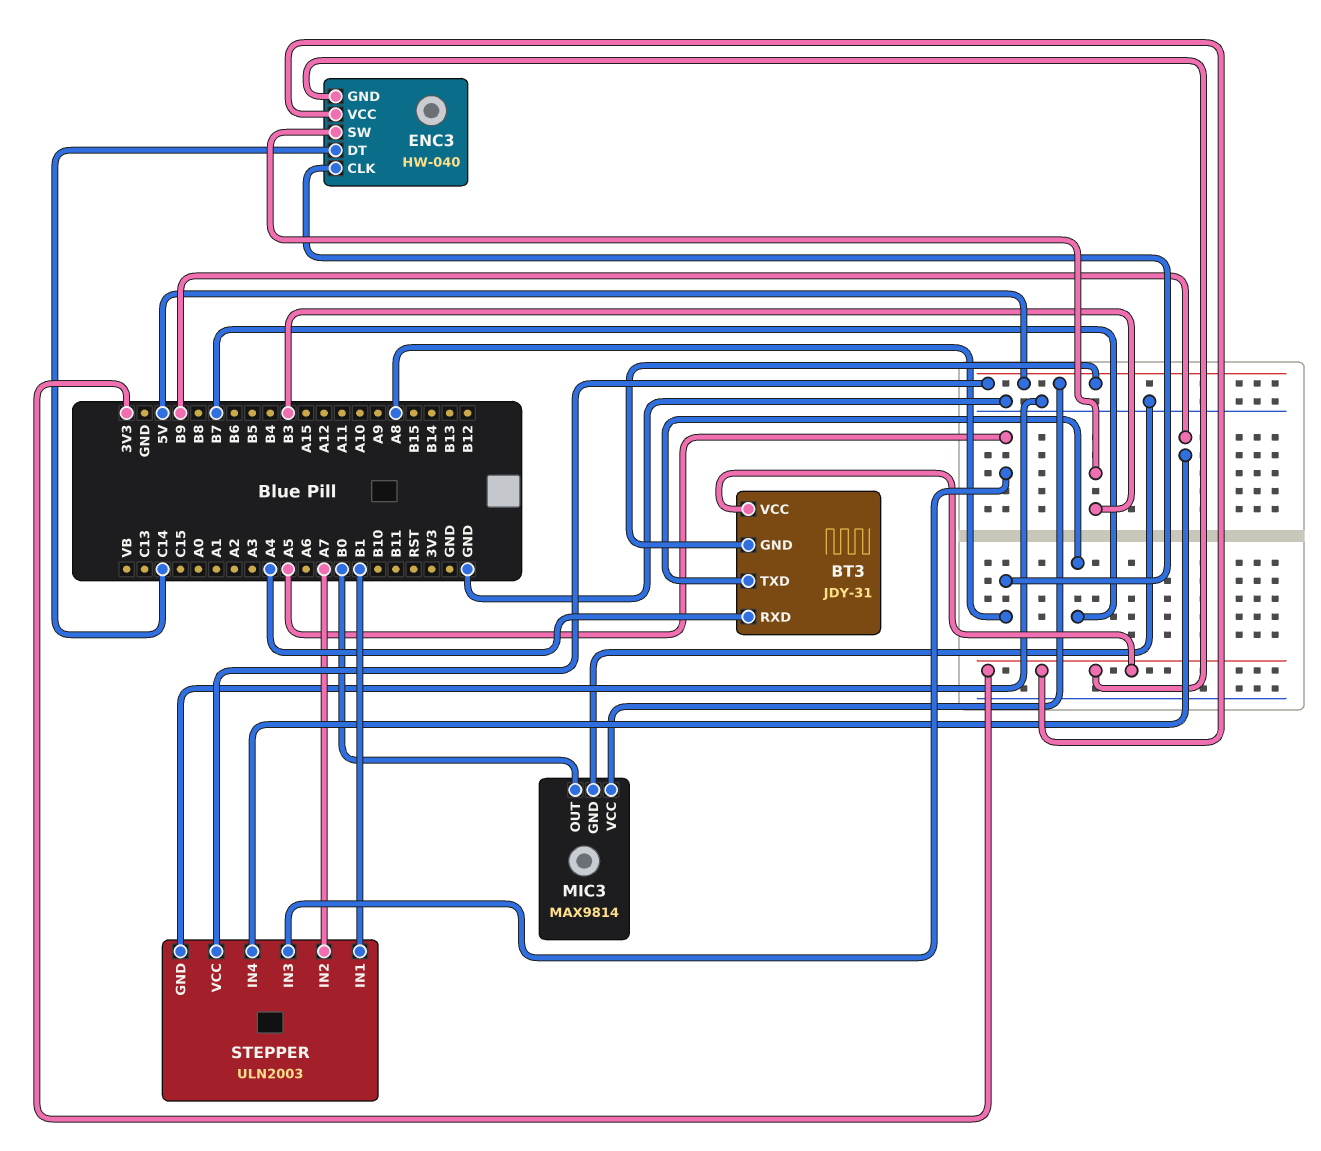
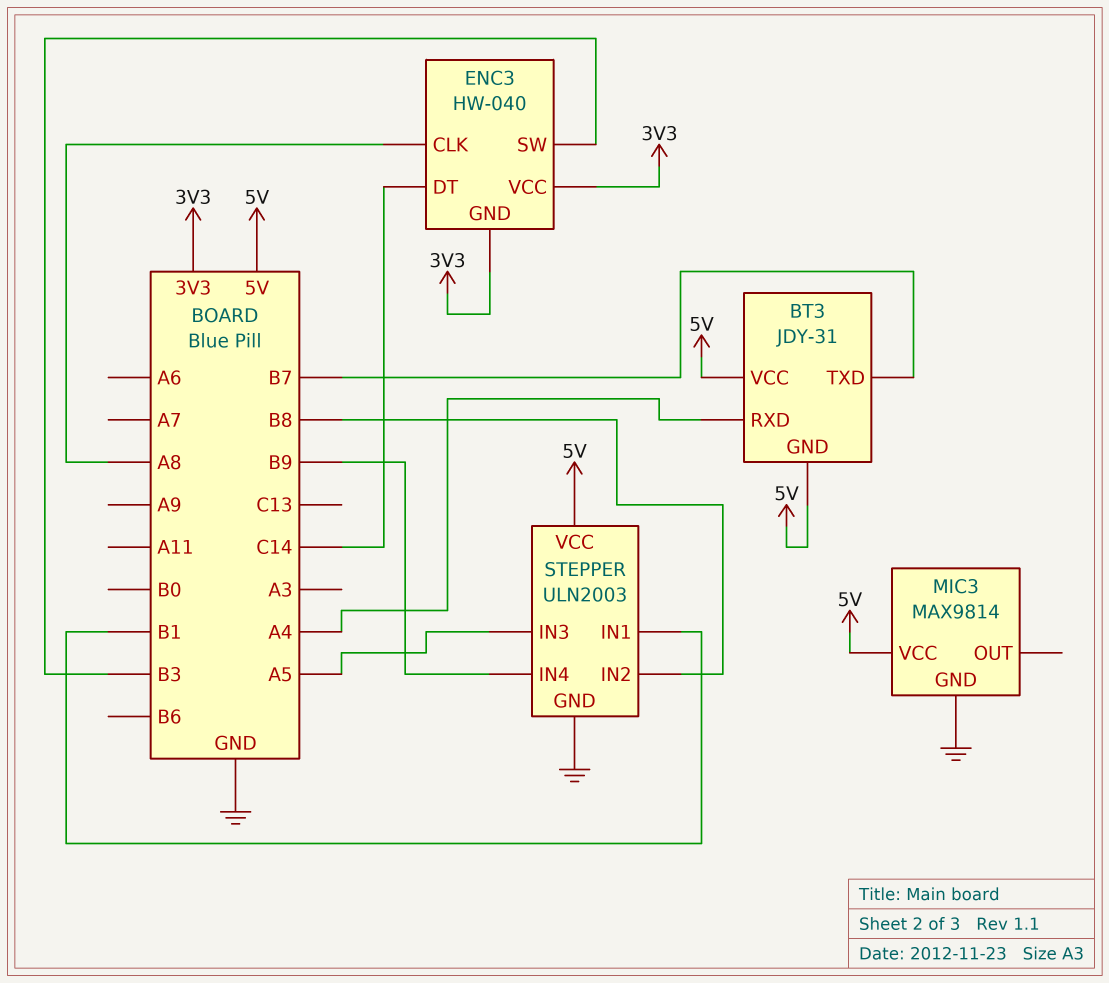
BT3 pin VCC: 3V3 -> 5V
MIC3 pin OUT: B0 -> none
STEPPER pin IN2: A7 -> B8

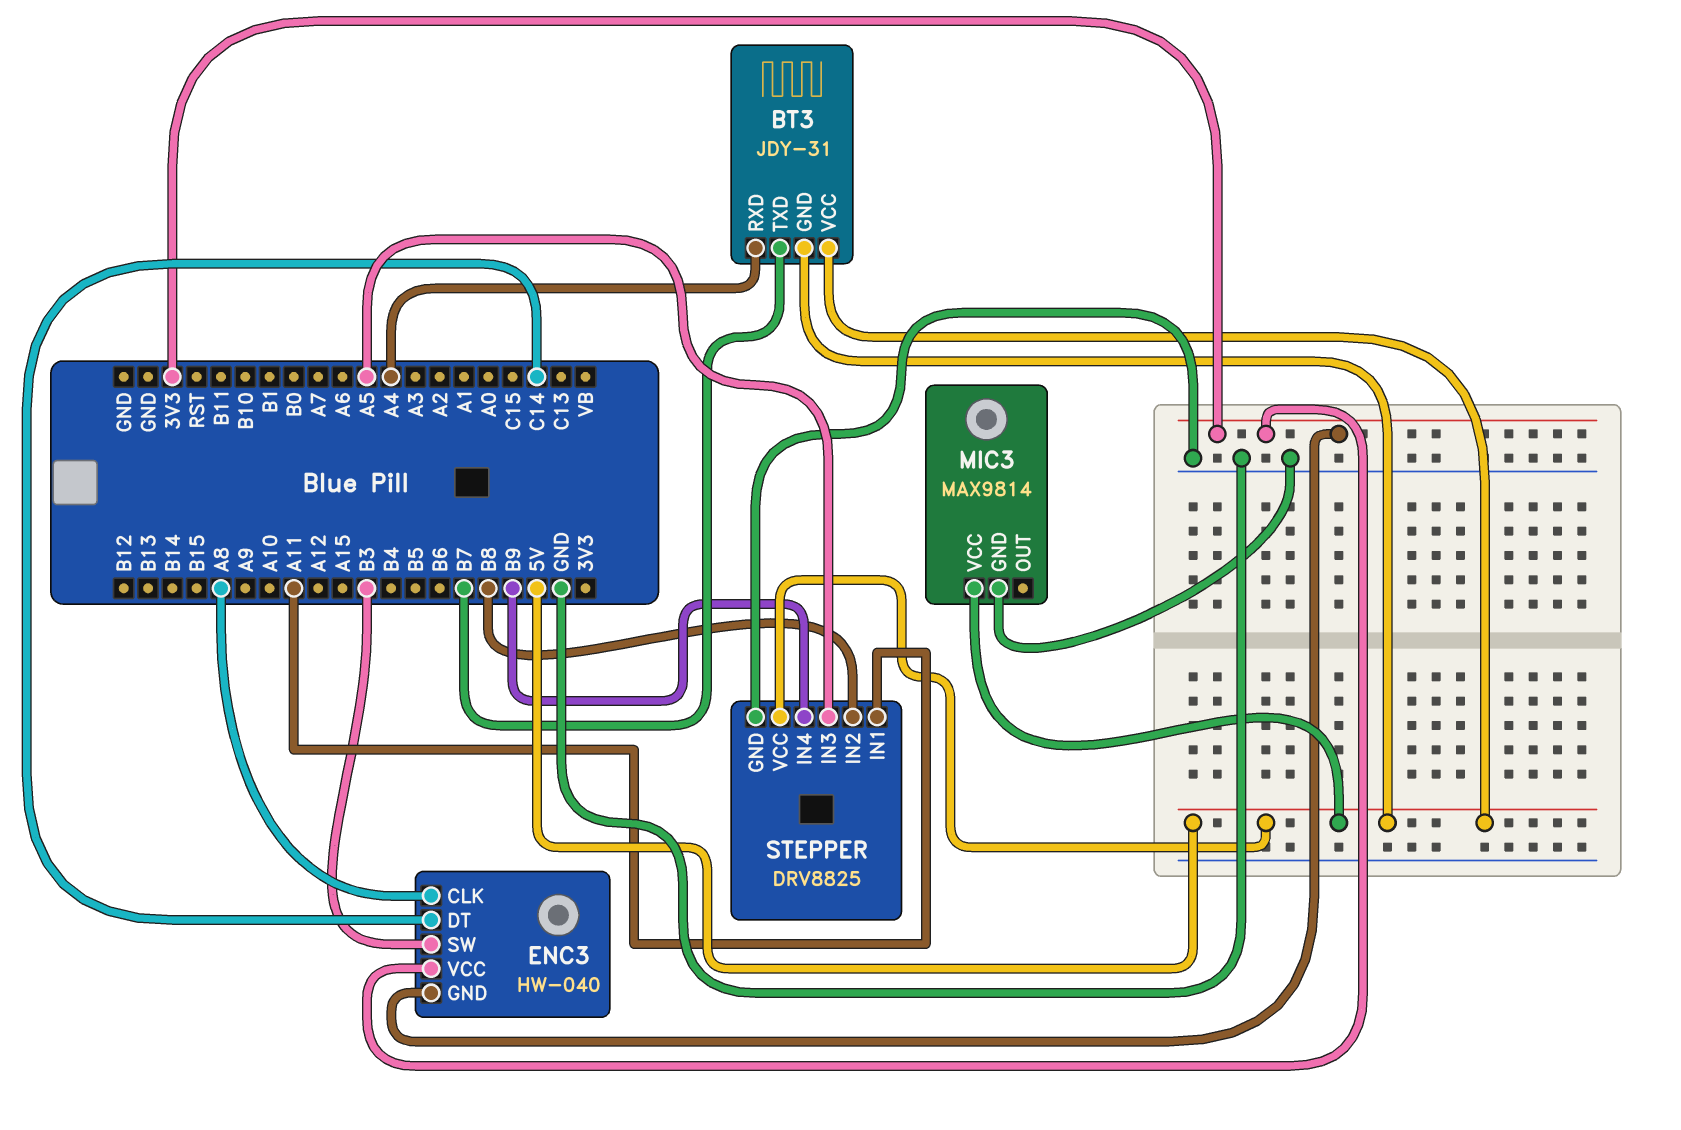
STEPPER: ULN2003 -> DRV8825
STEPPER pin IN1: B1 -> A11

